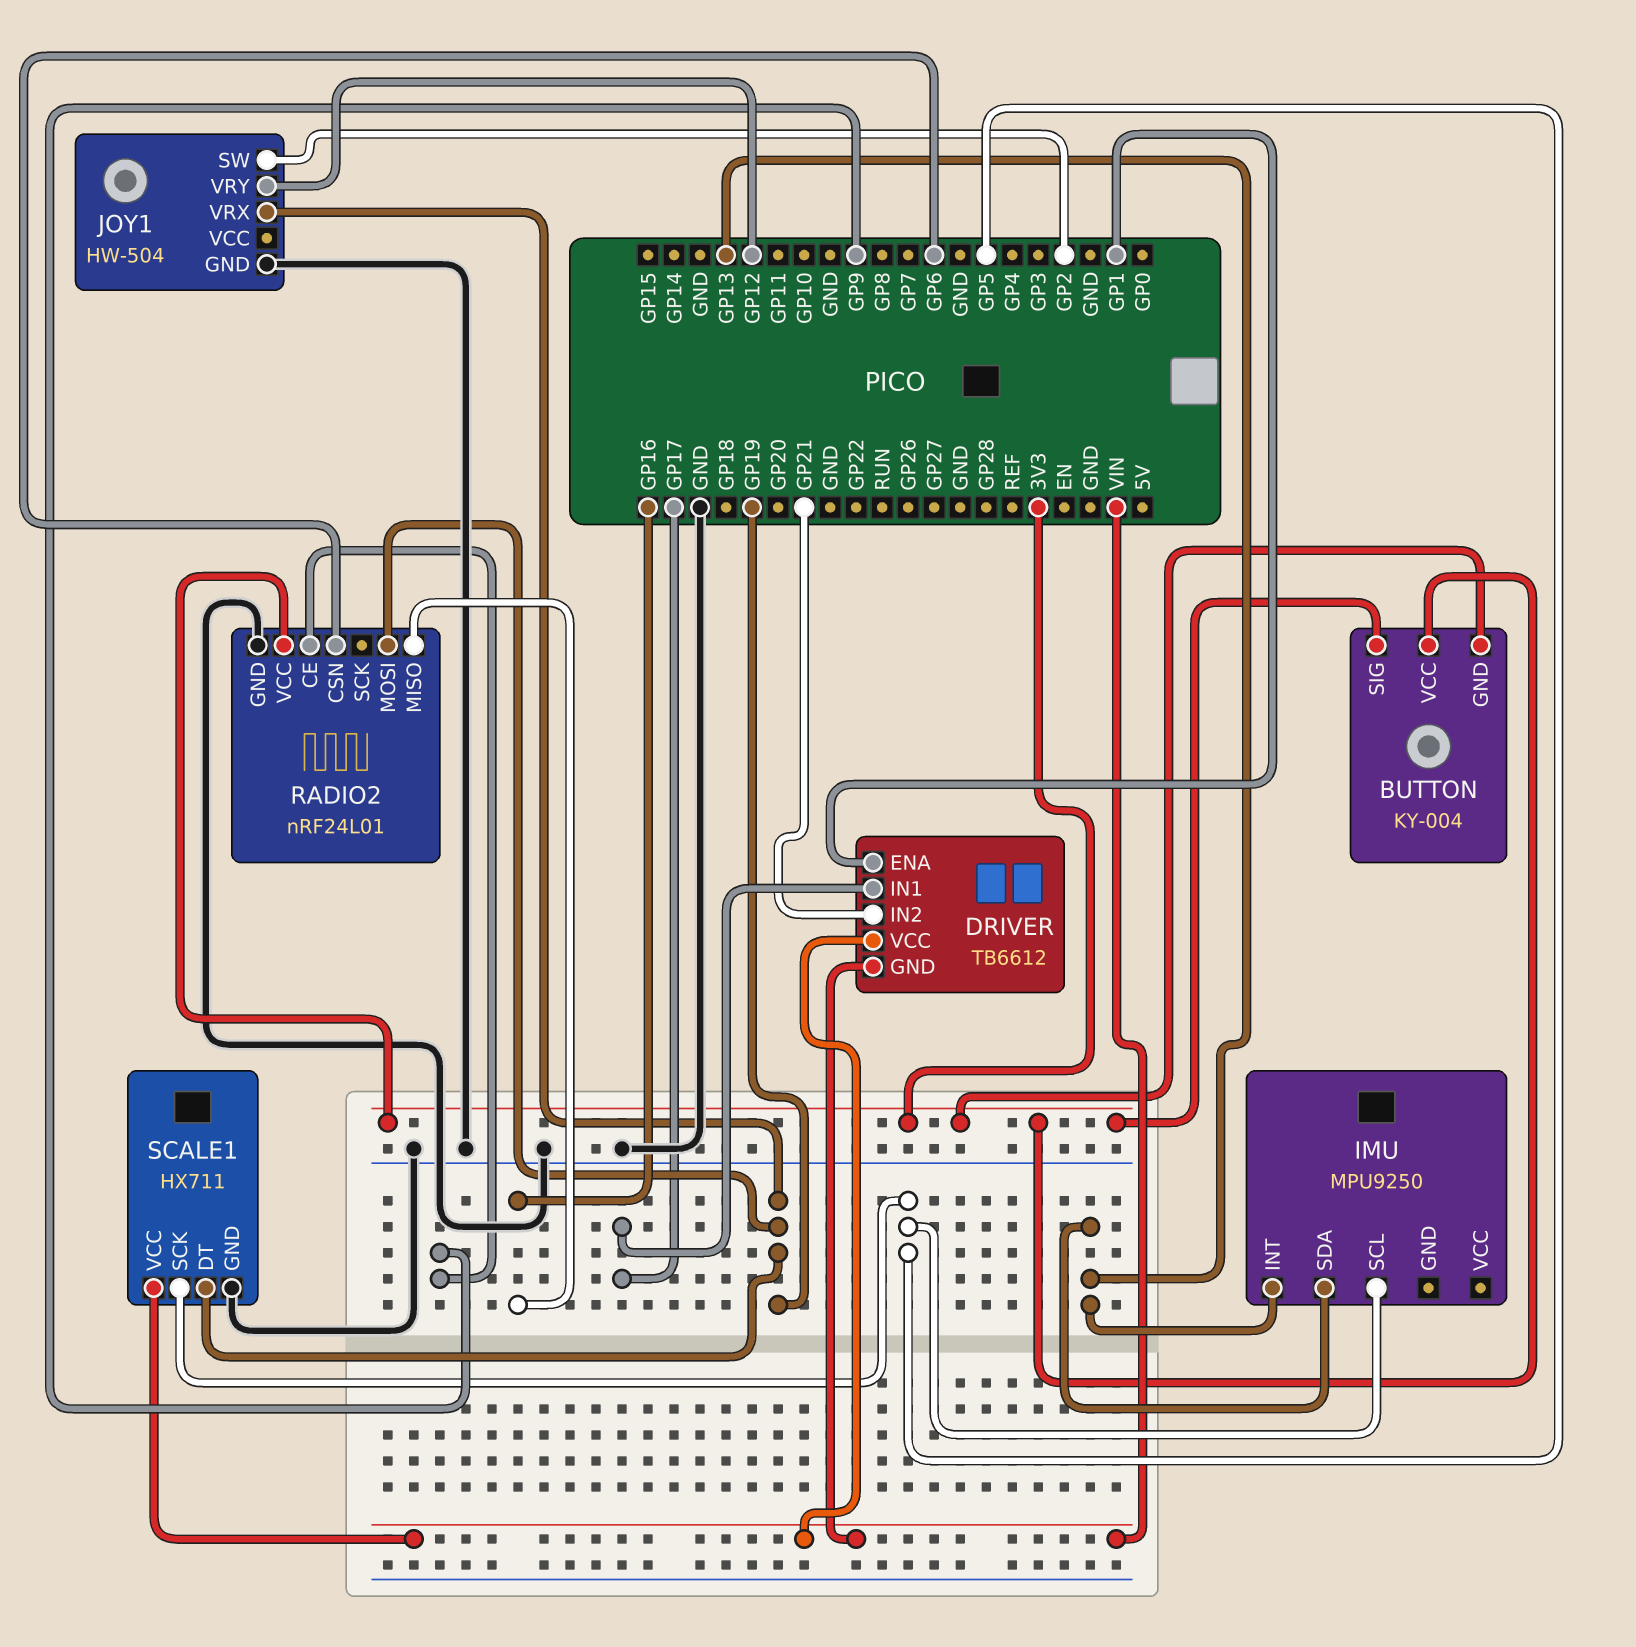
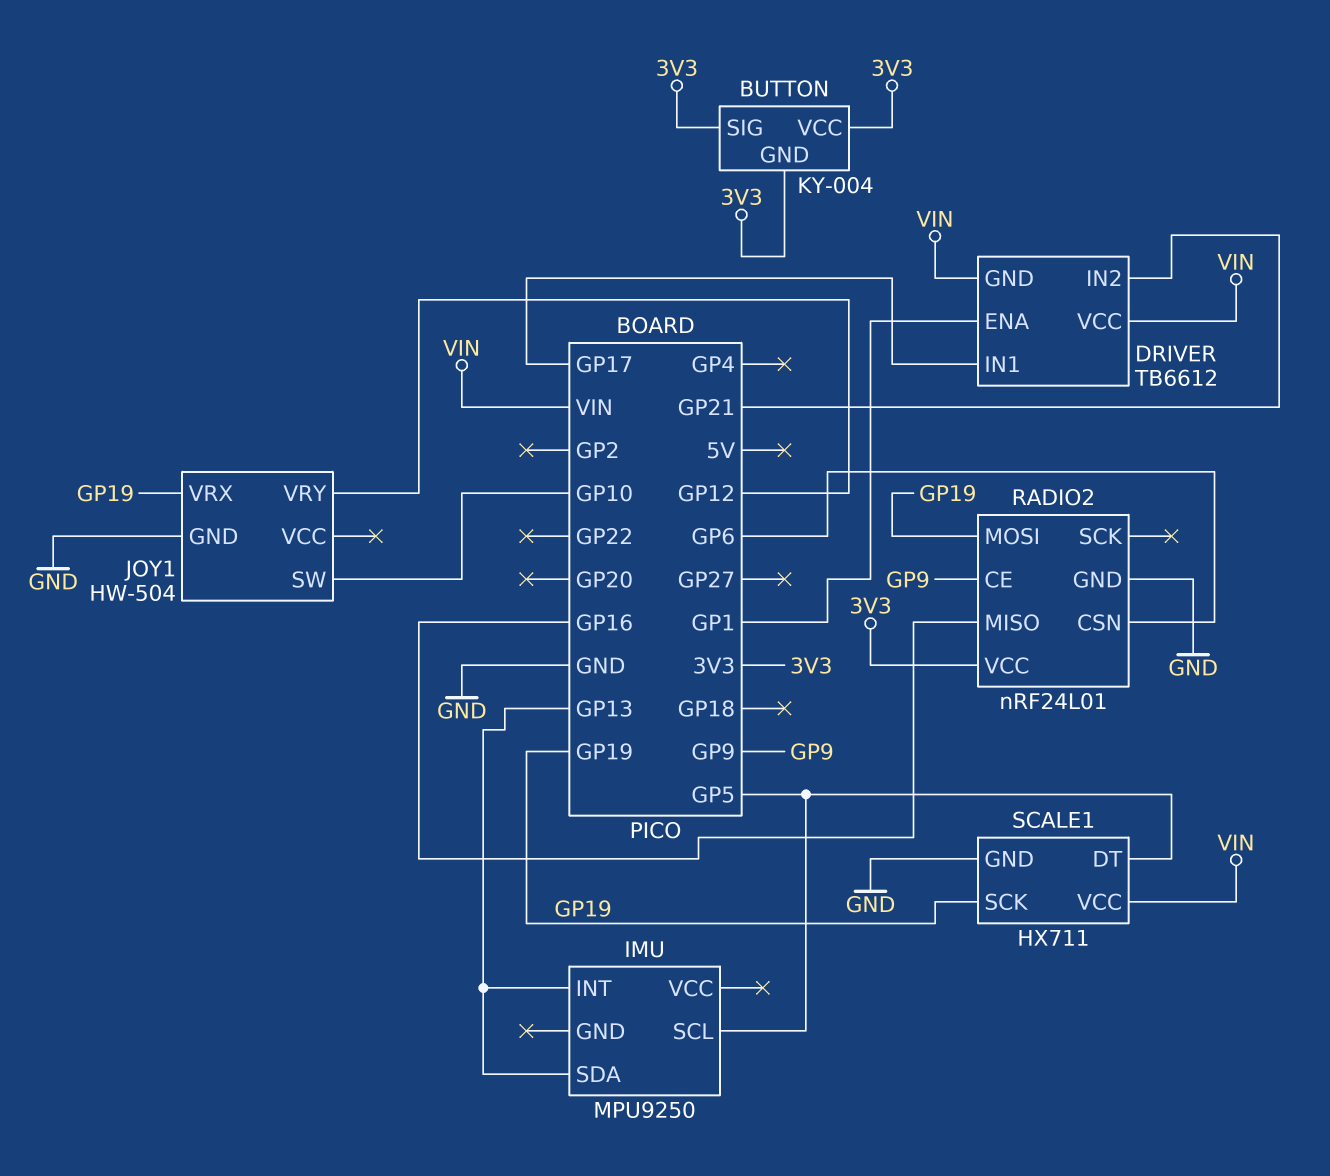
JOY1 pin SW: GP2 -> GP10
SCALE1 pin DT: GP19 -> GP5
SCALE1 pin SCK: GP5 -> GP19

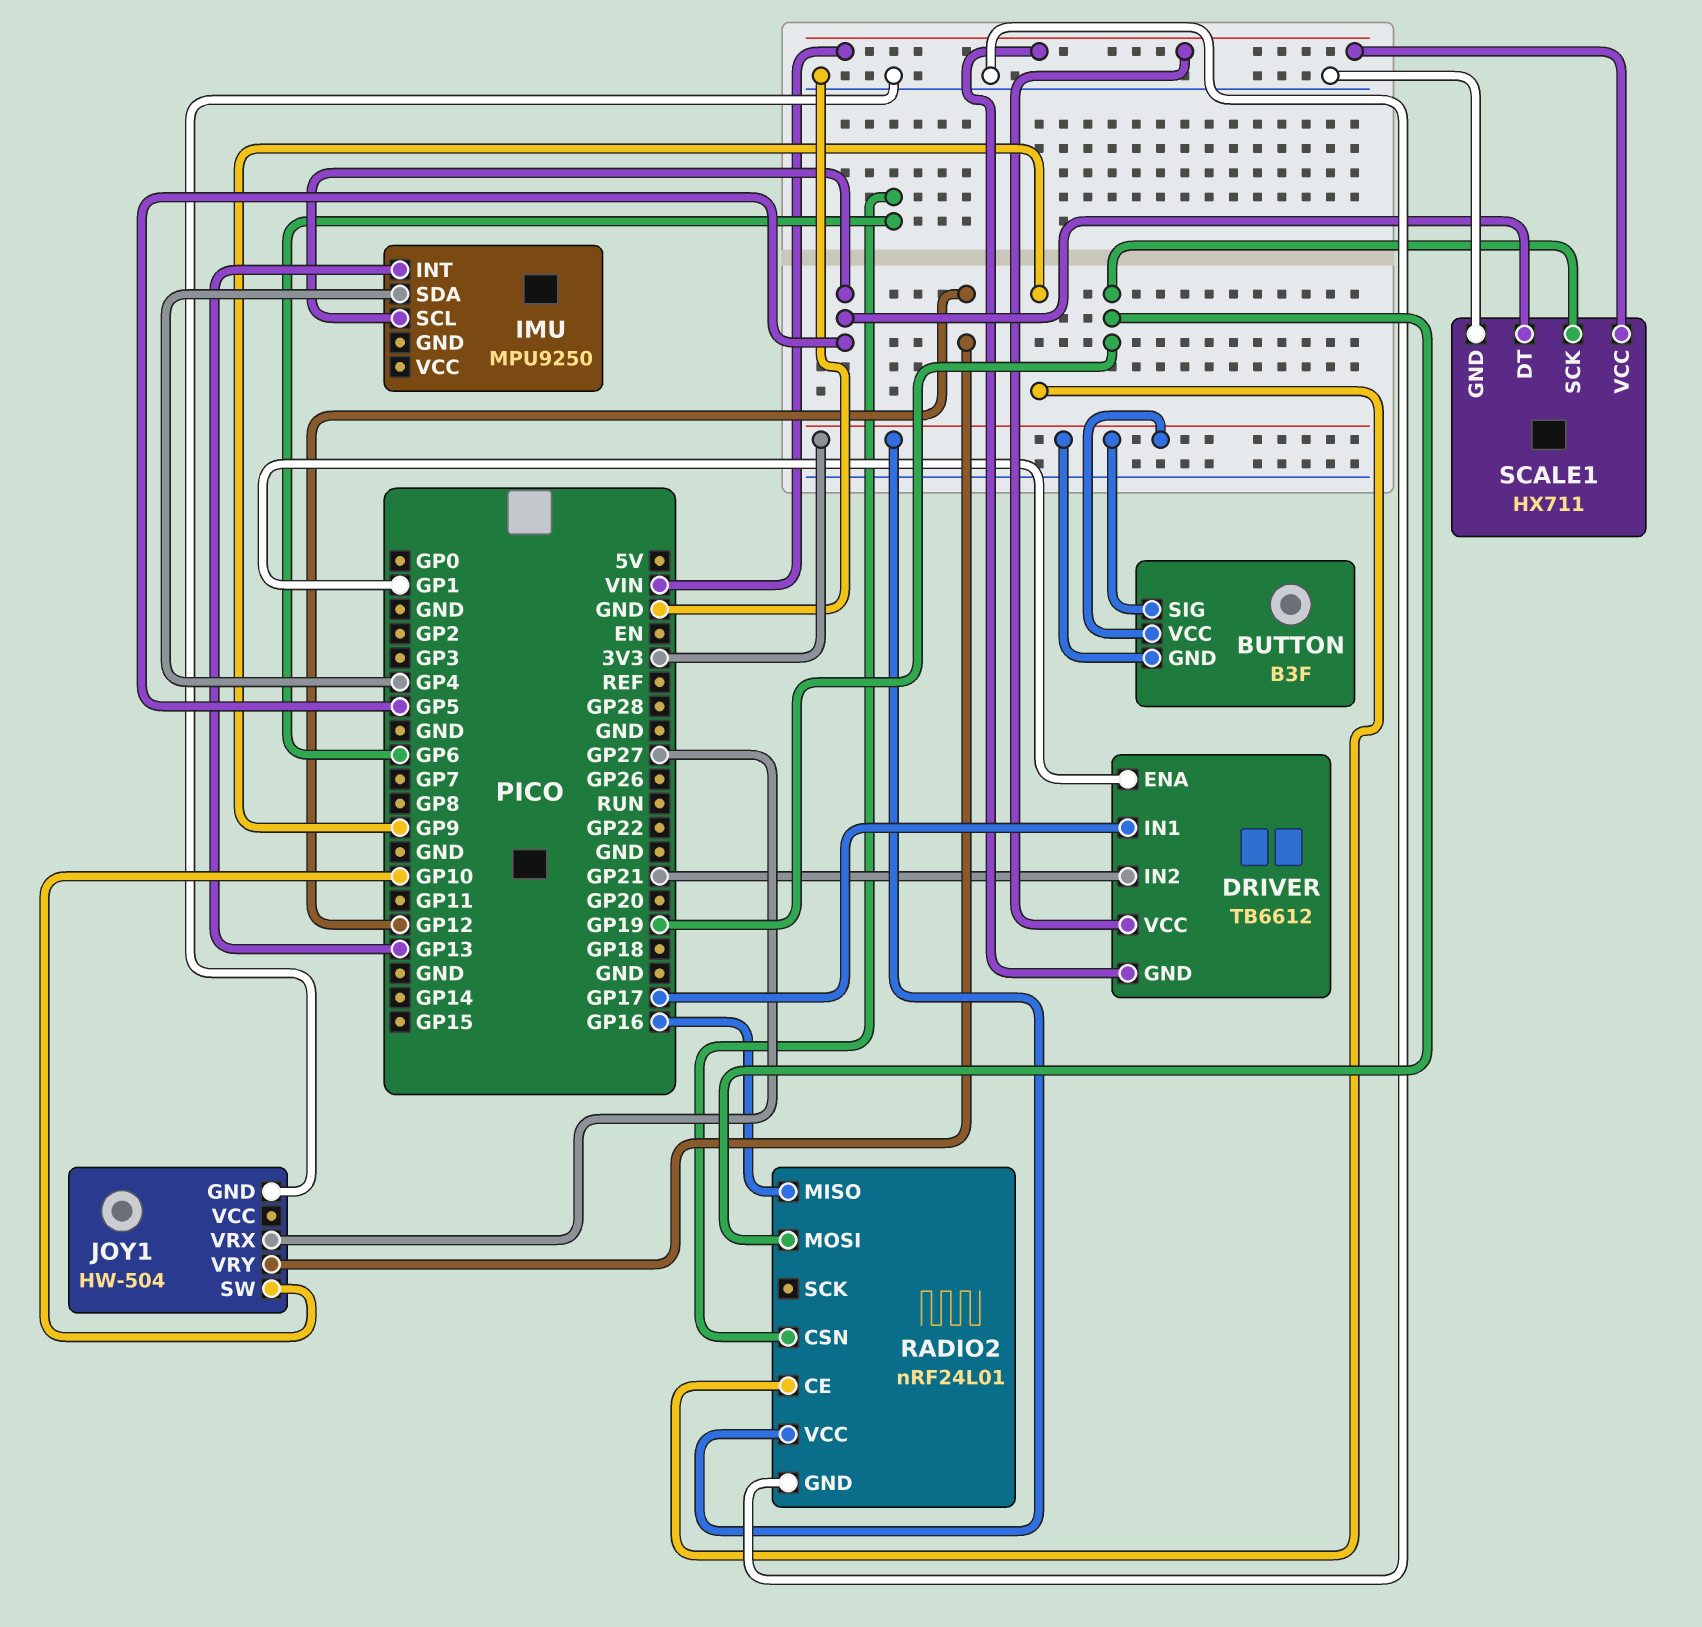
BUTTON: KY-004 -> B3F
IMU pin SDA: GP13 -> GP4
JOY1 pin VRX: GP19 -> GP27

